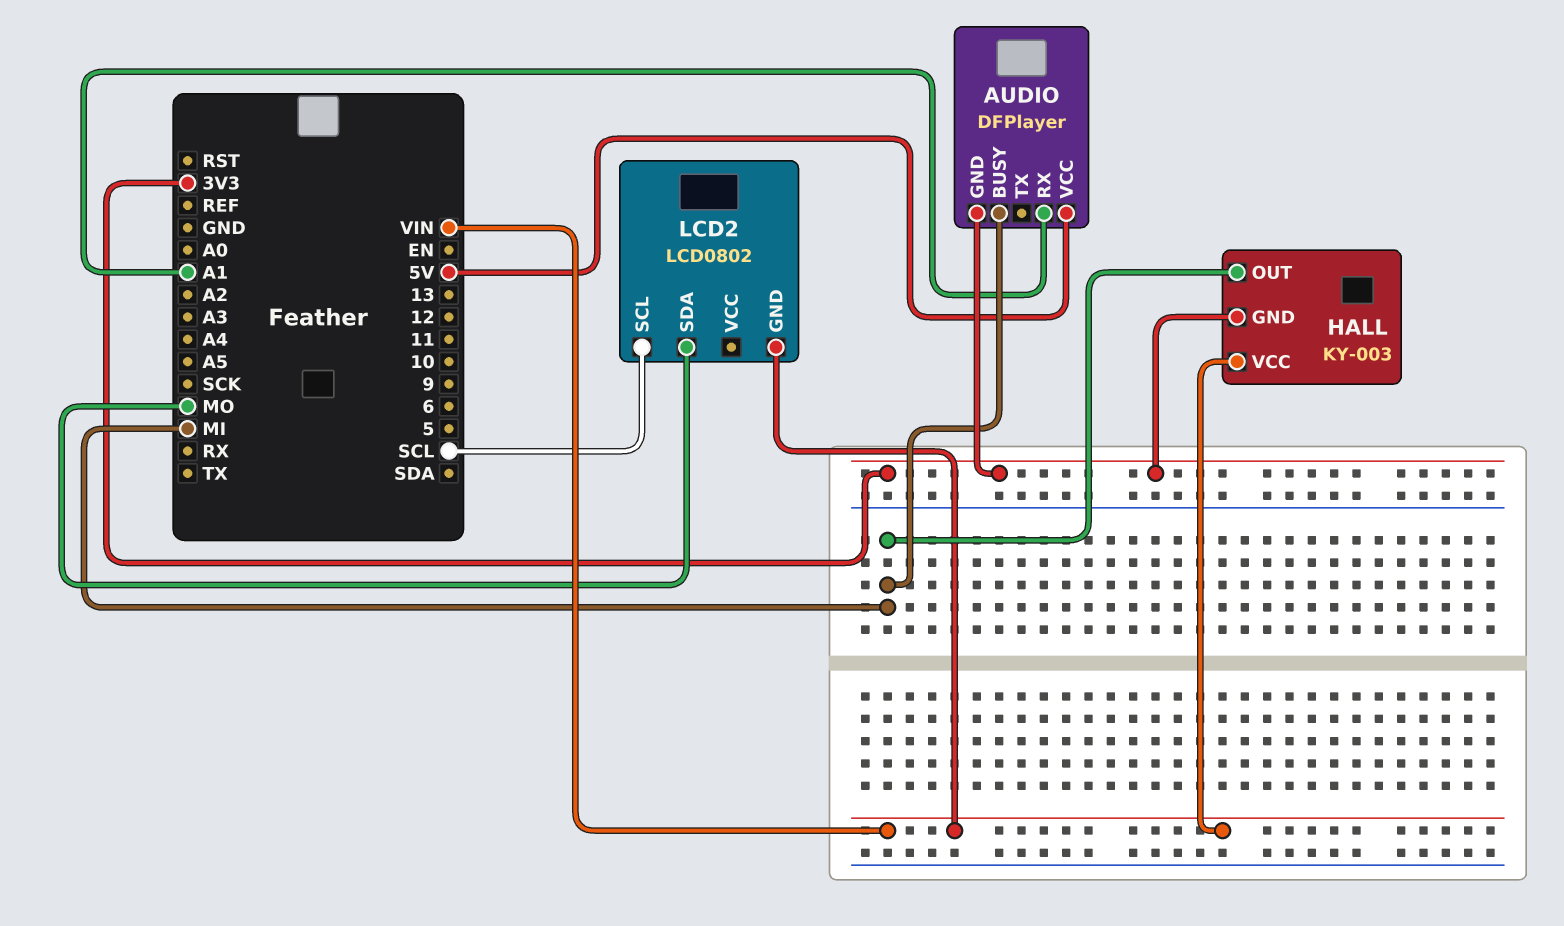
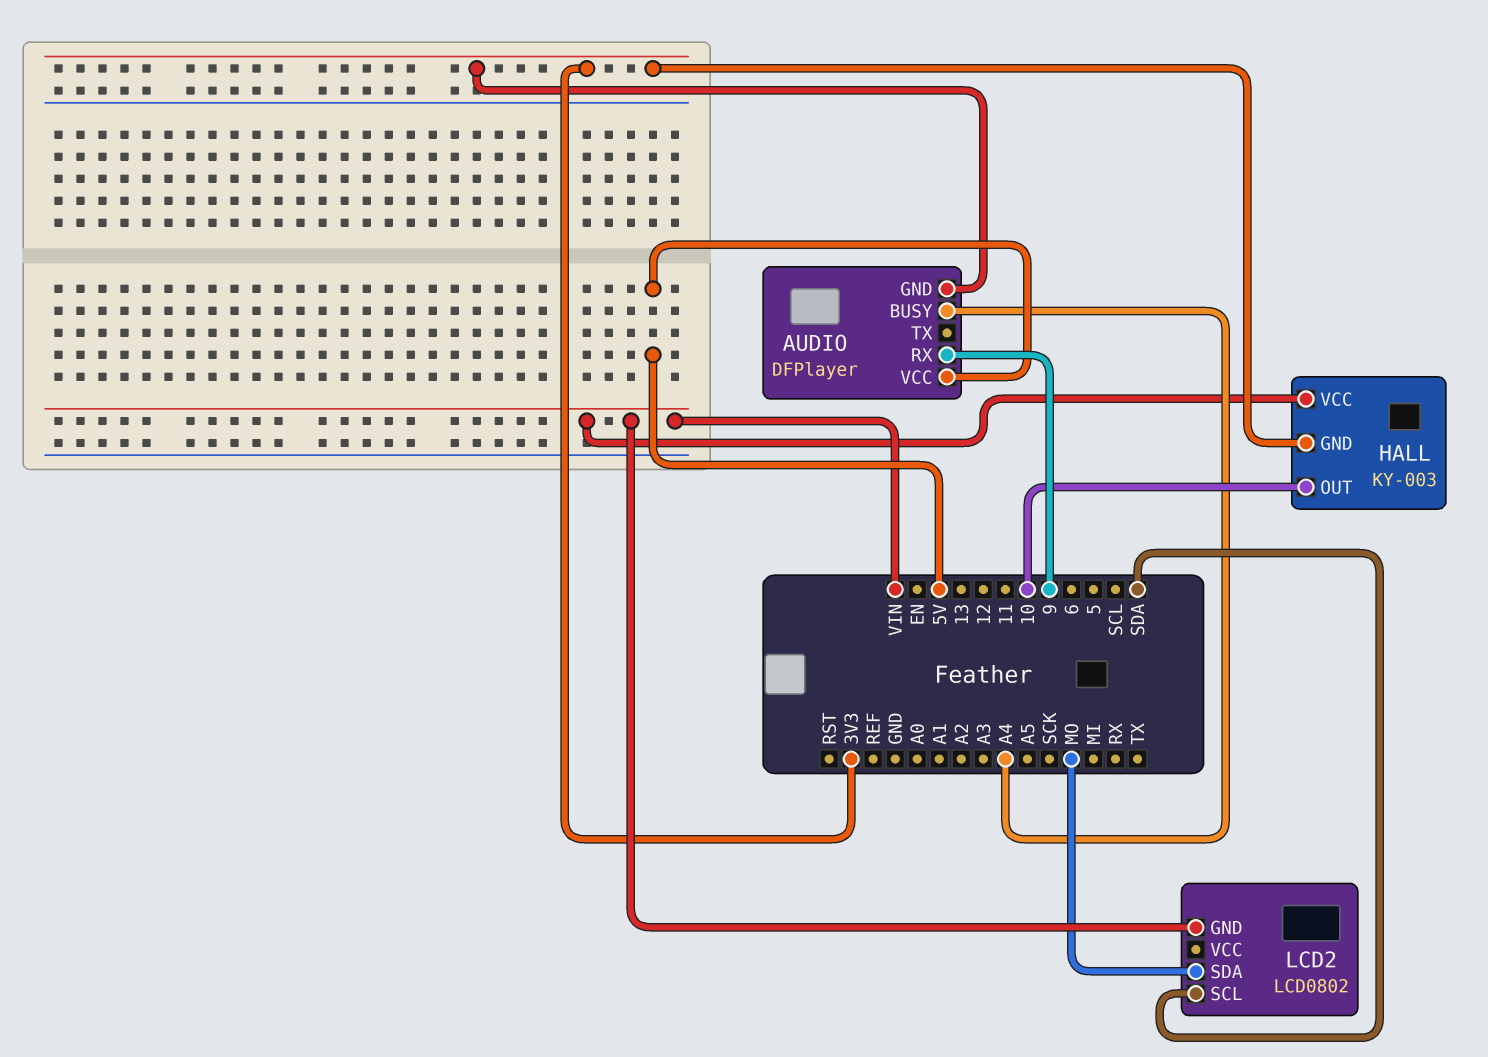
AUDIO pin BUSY: MI -> A4
AUDIO pin RX: A1 -> 9
HALL pin OUT: MI -> 10
LCD2 pin SCL: SCL -> SDA

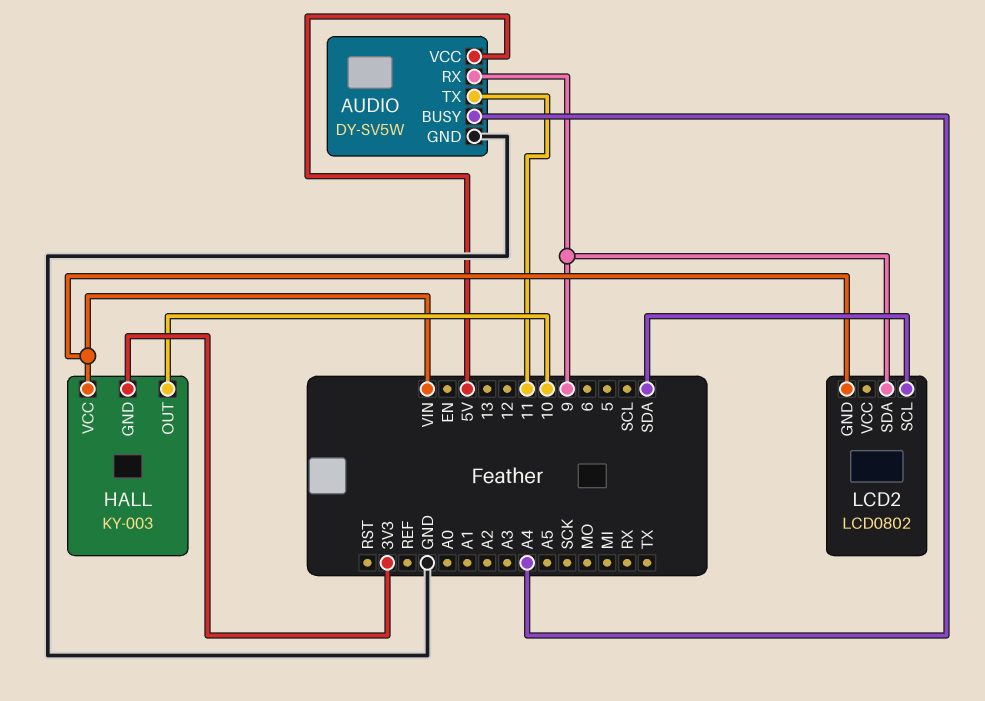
AUDIO: DFPlayer -> DY-SV5W
AUDIO pin GND: 3V3 -> GND
AUDIO pin TX: none -> 11
LCD2 pin SDA: MO -> 9

